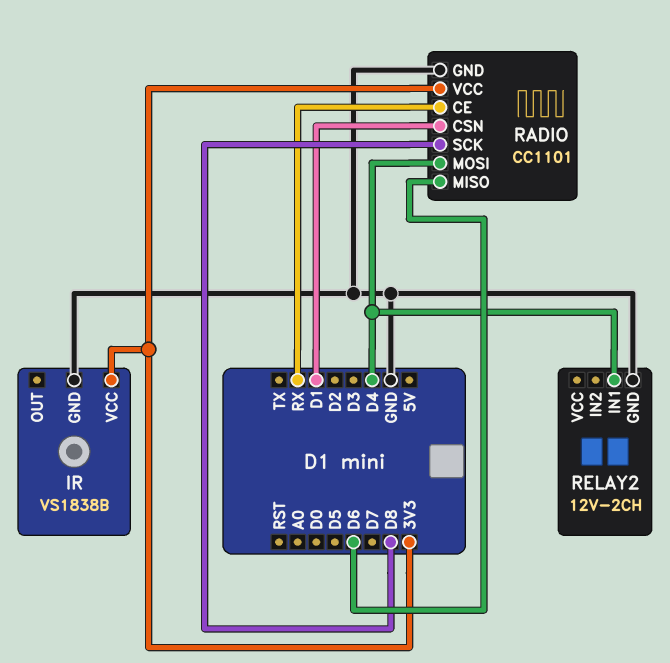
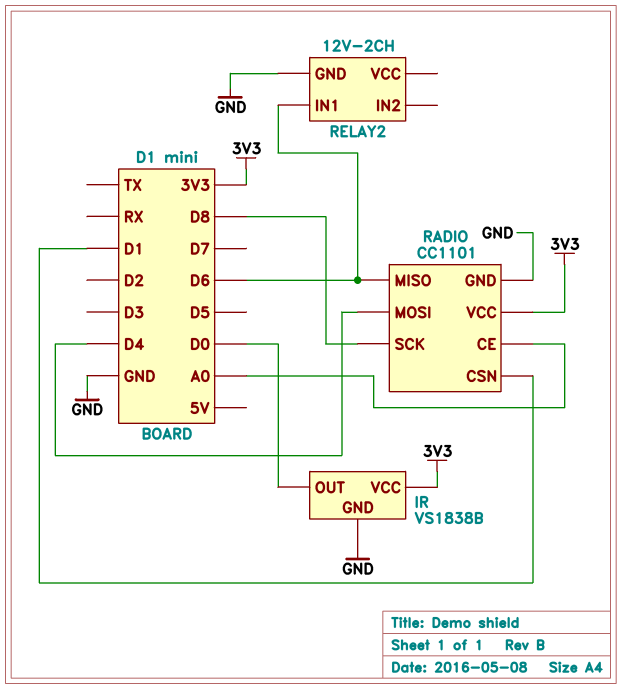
IR pin OUT: none -> D0
RADIO pin CE: RX -> A0
RELAY2 pin IN1: D4 -> D6

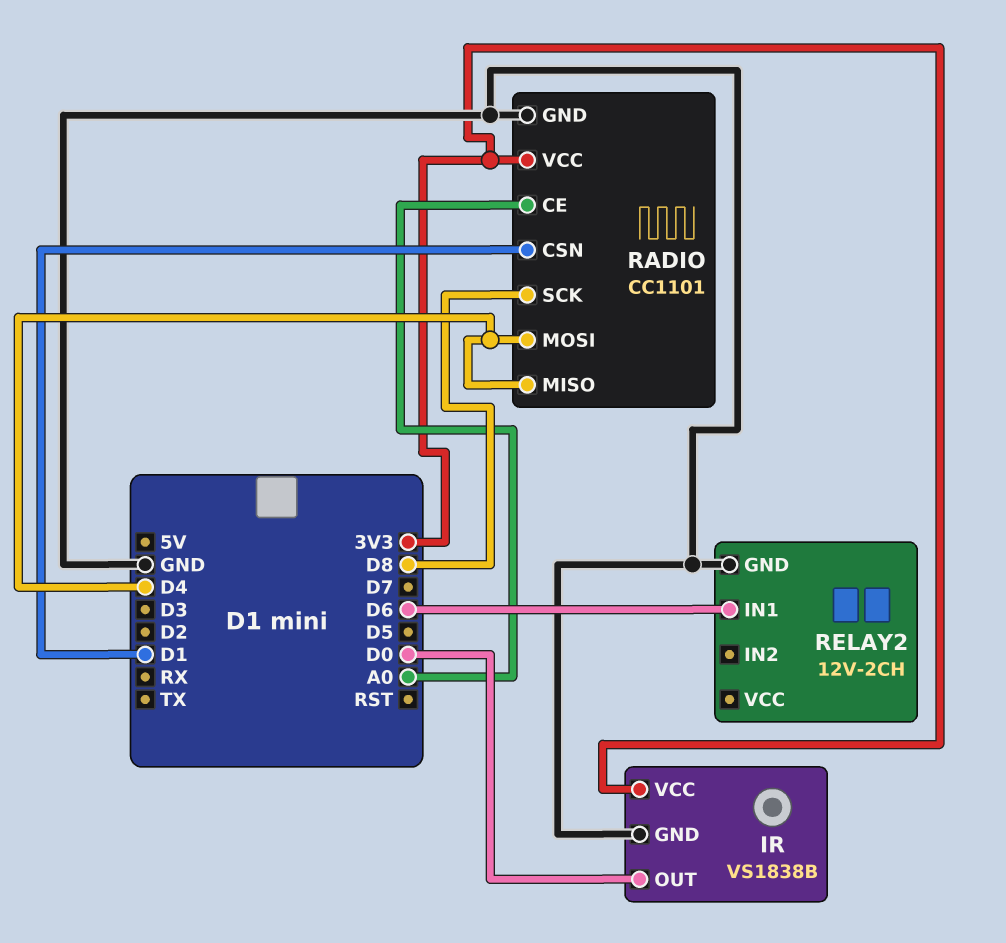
RADIO pin MISO: D6 -> D4

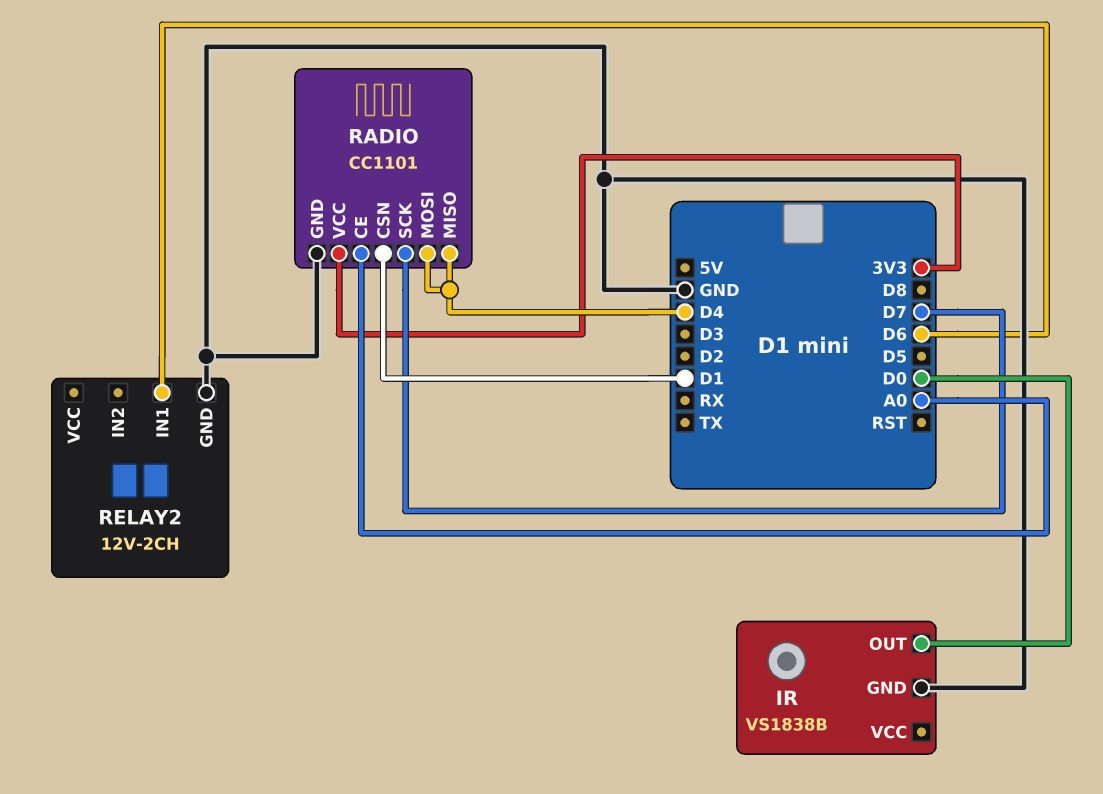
IR pin VCC: 3V3 -> none
RADIO pin SCK: D8 -> D7

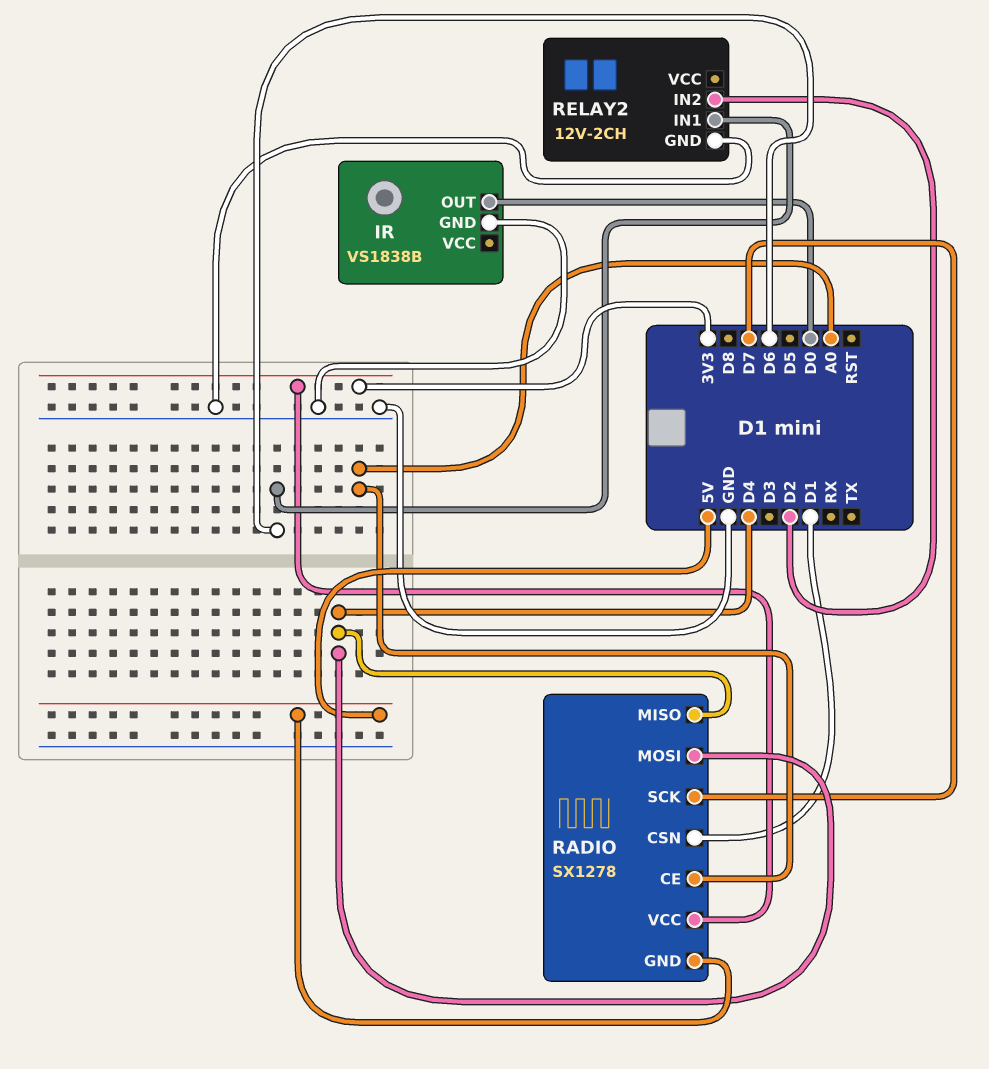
RADIO: CC1101 -> SX1278
RADIO pin GND: GND -> 5V
RELAY2 pin IN2: none -> D2

